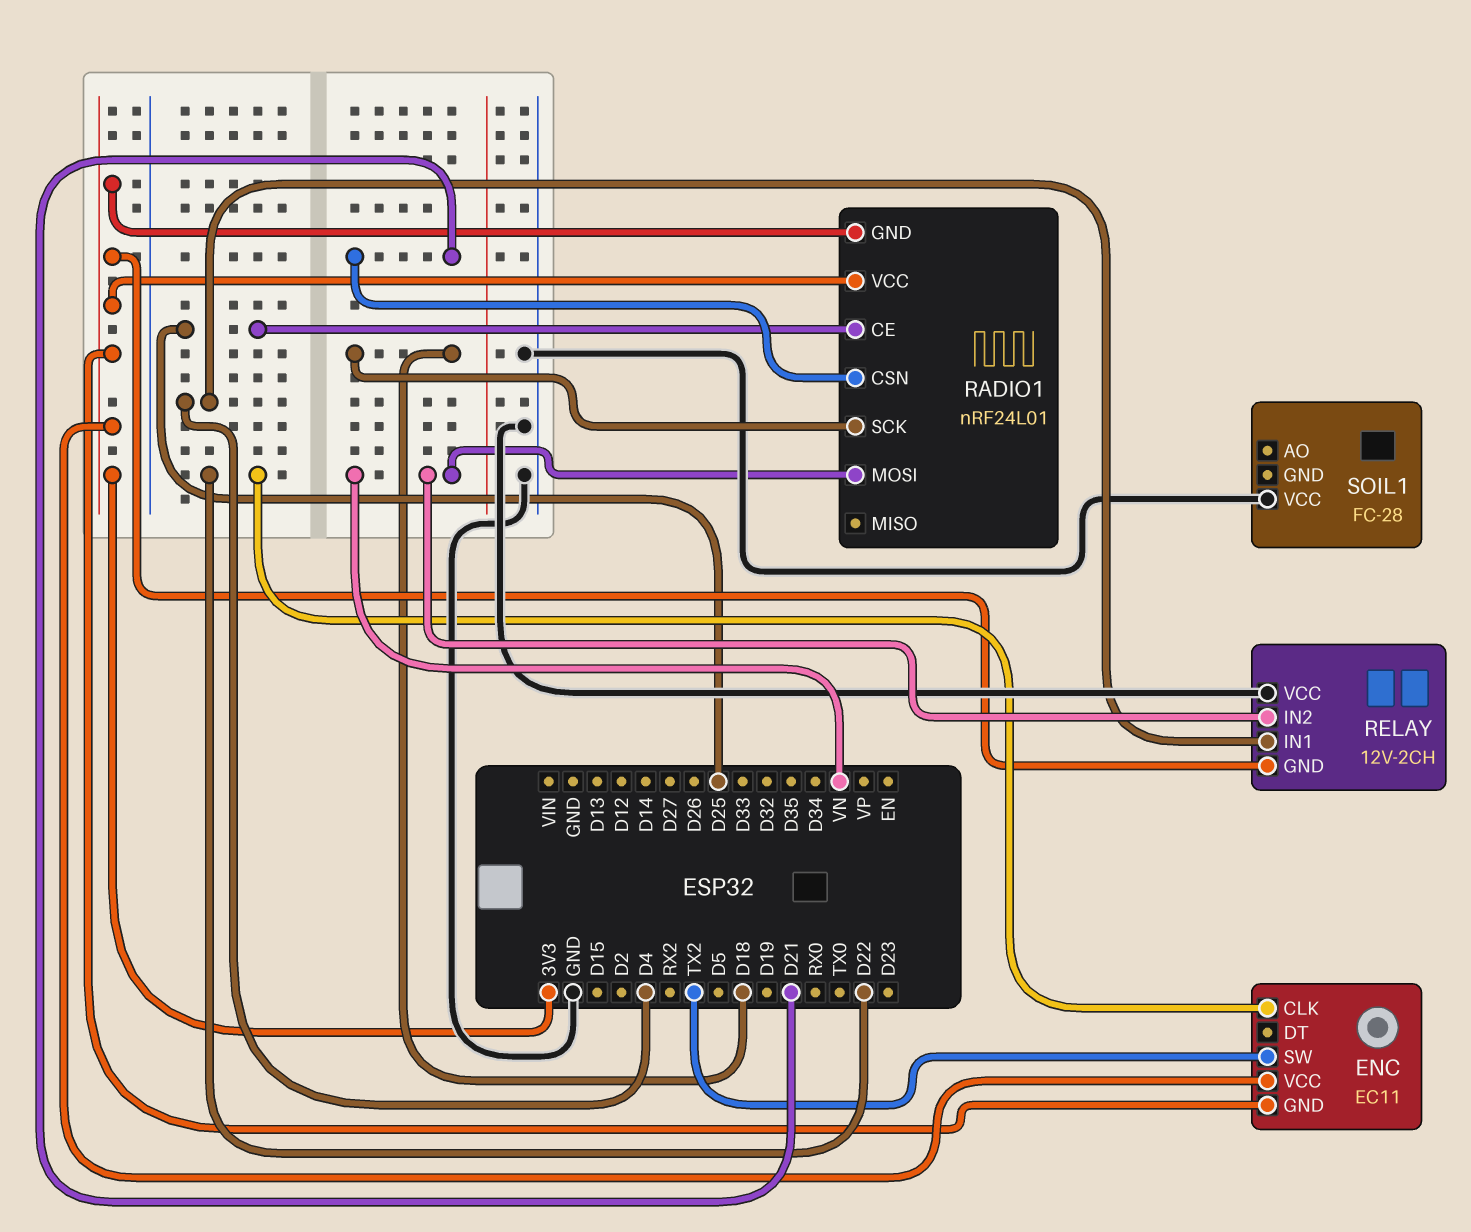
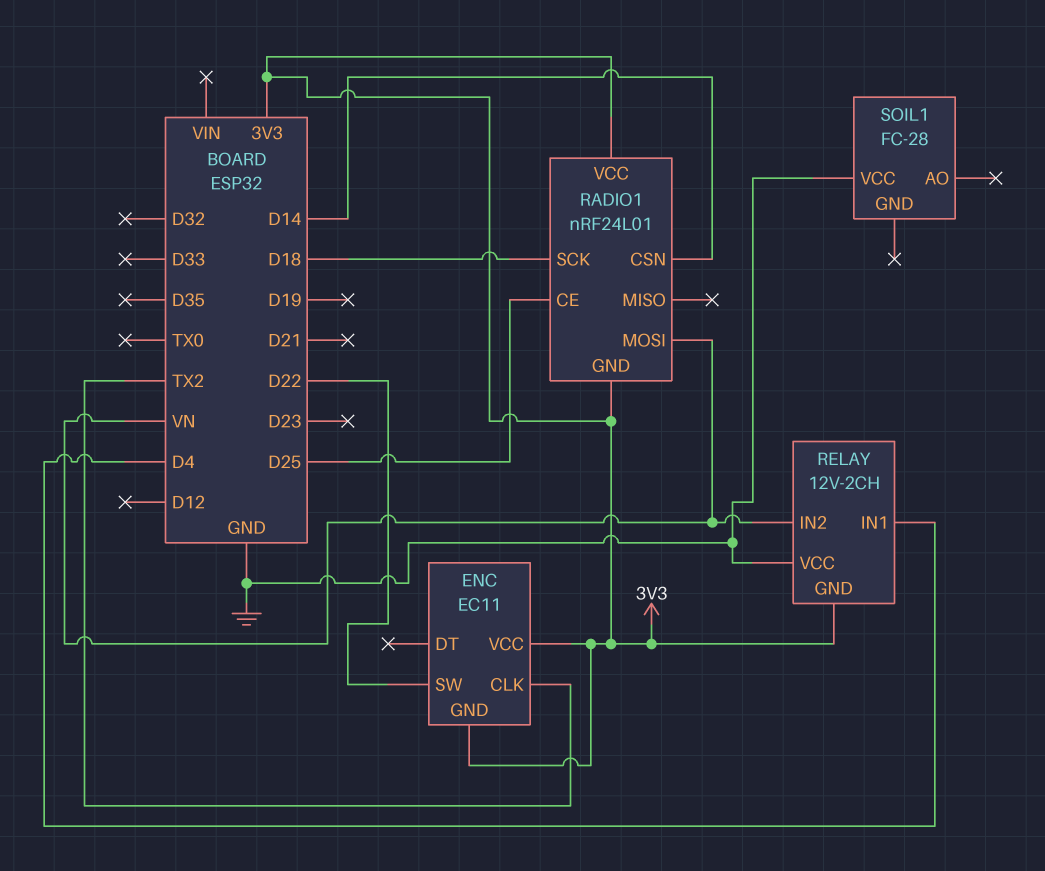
ENC pin CLK: D22 -> TX2
ENC pin SW: TX2 -> D22
RADIO1 pin CSN: D21 -> D14

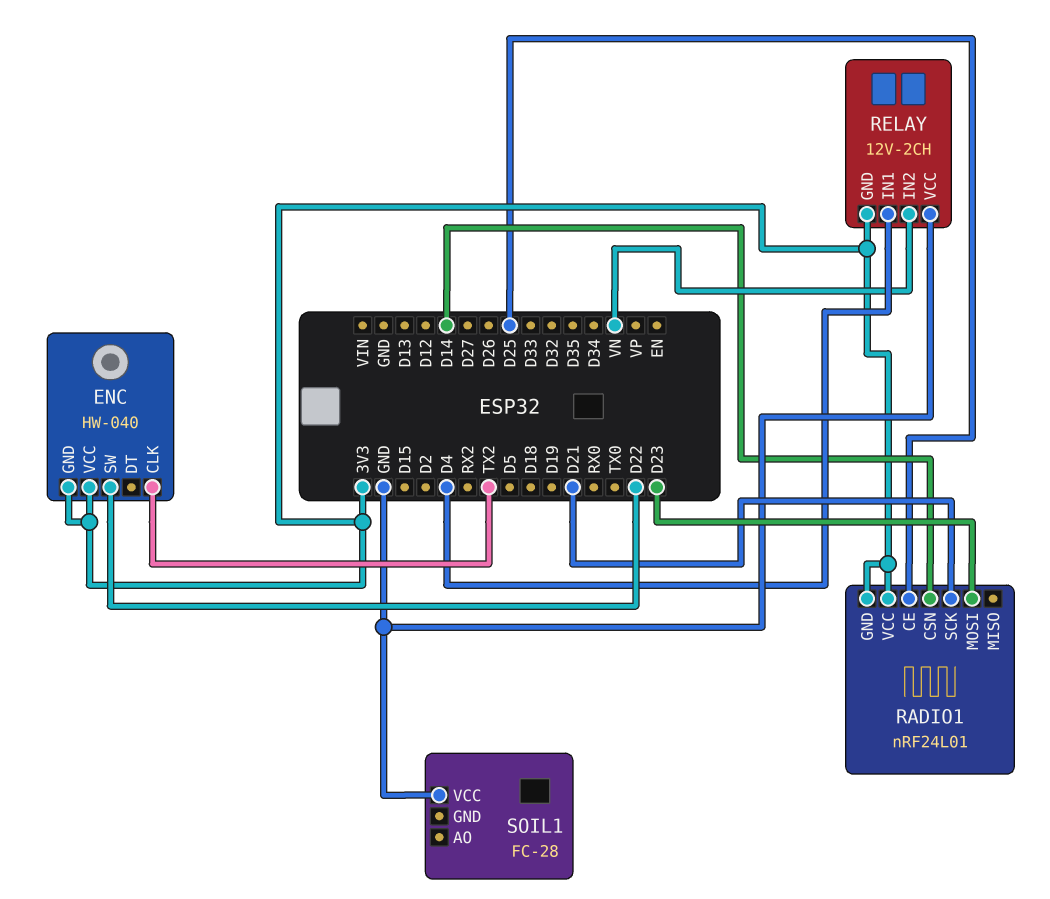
ENC: EC11 -> HW-040
RADIO1 pin MOSI: VN -> D23
RADIO1 pin SCK: D18 -> D21

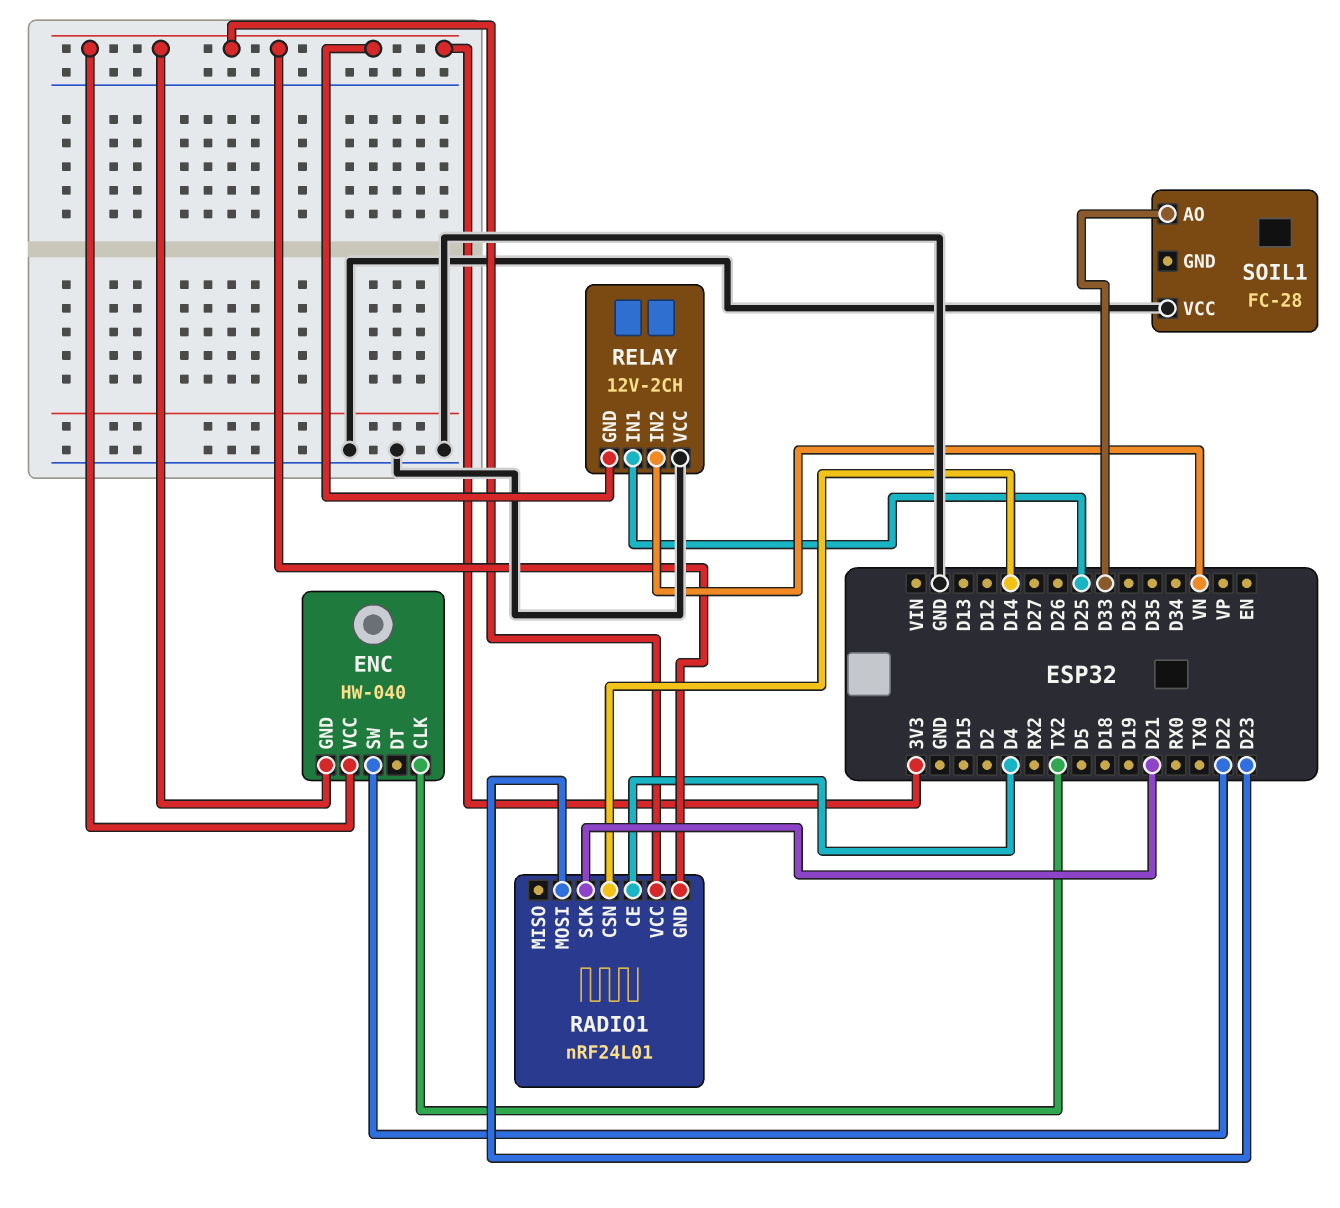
RADIO1 pin CE: D25 -> D4
RELAY pin IN1: D4 -> D25
SOIL1 pin AO: none -> D33

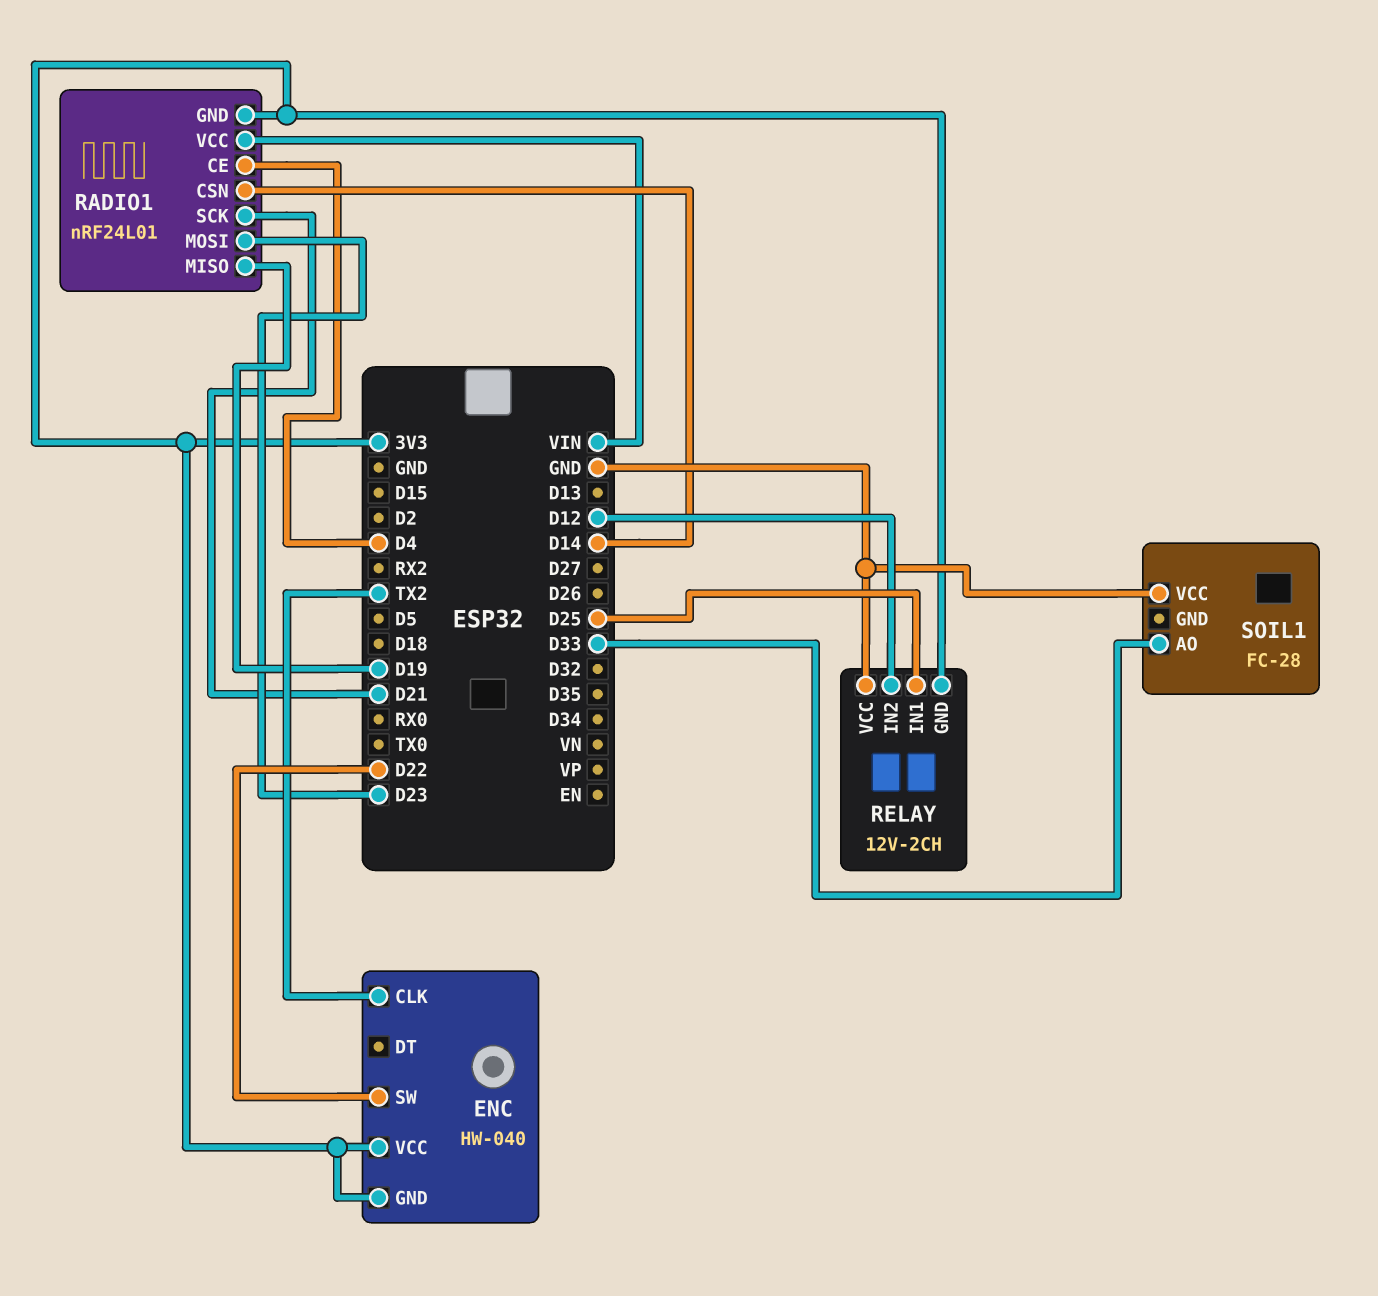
RADIO1 pin MISO: none -> D19
RADIO1 pin VCC: 3V3 -> VIN
RELAY pin IN2: VN -> D12

